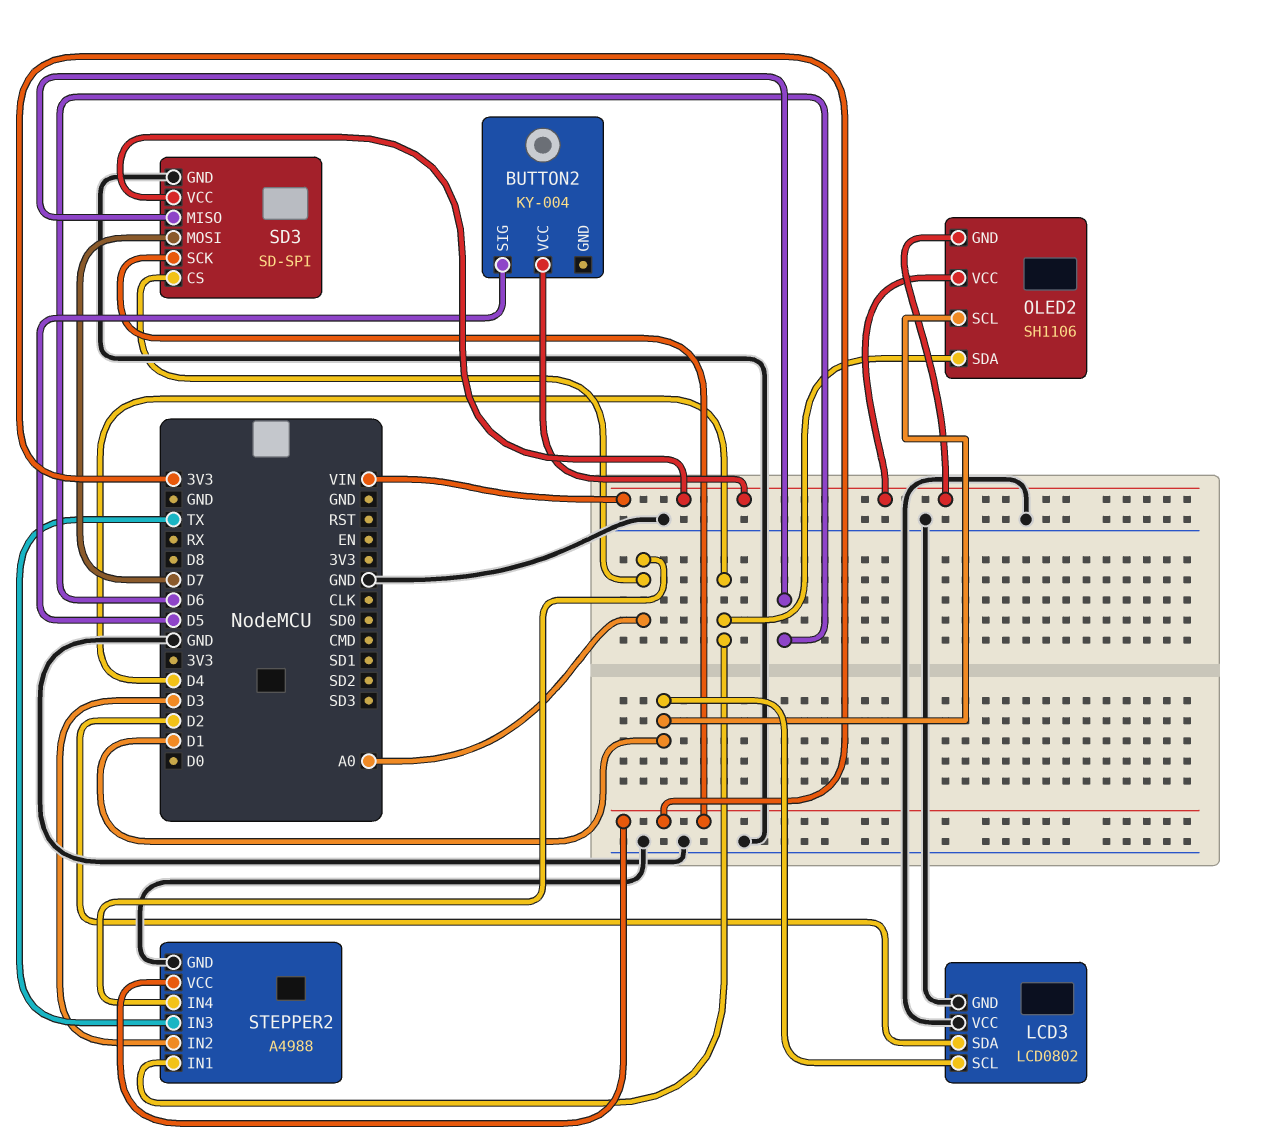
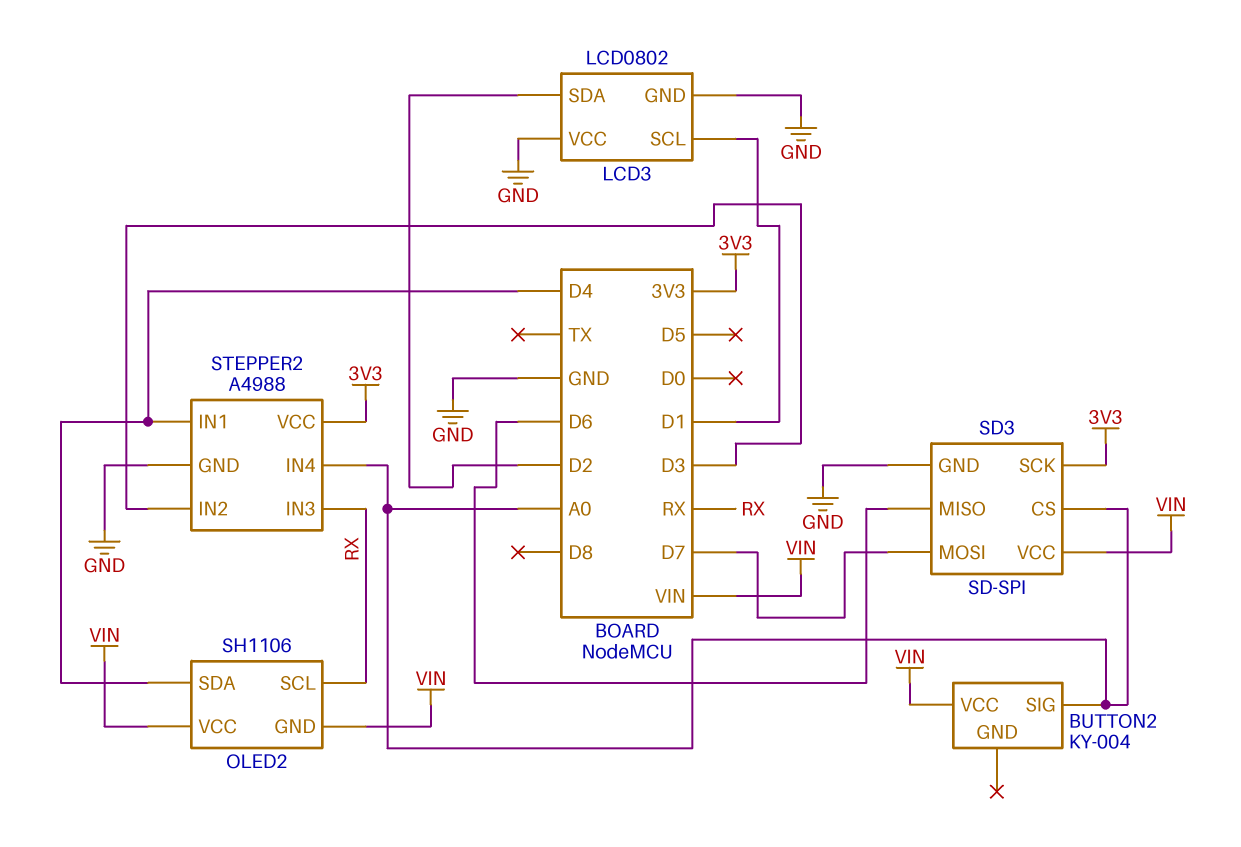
BUTTON2 pin SIG: D5 -> A0
OLED2 pin SCL: D1 -> RX
STEPPER2 pin IN3: TX -> RX

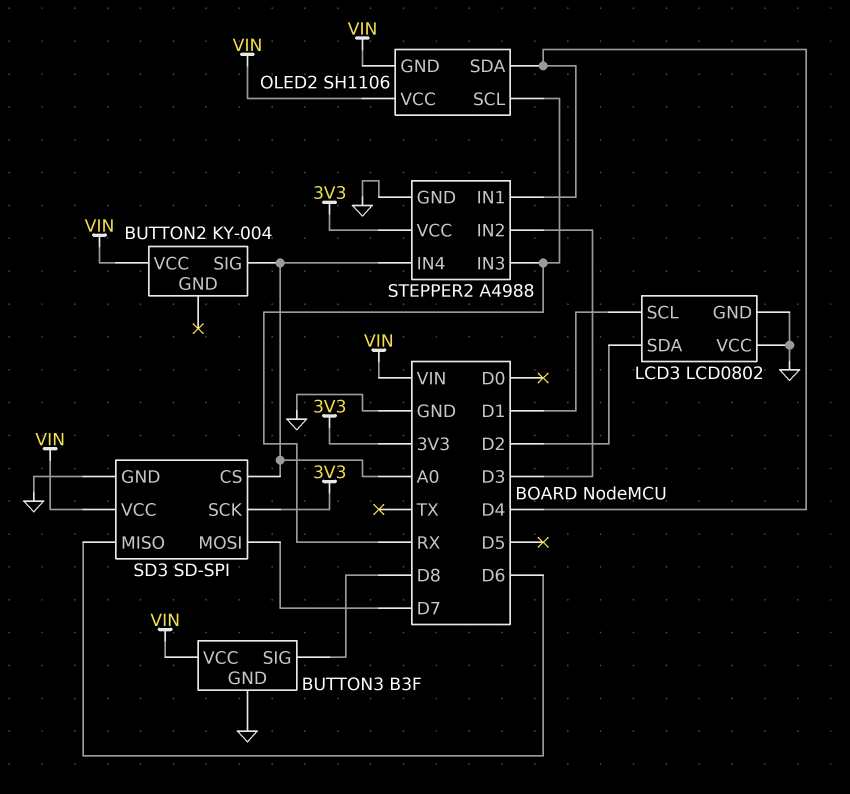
BUTTON3: none -> B3F
BUTTON3 pin GND: none -> GND
BUTTON3 pin SIG: none -> D8
BUTTON3 pin VCC: none -> VIN

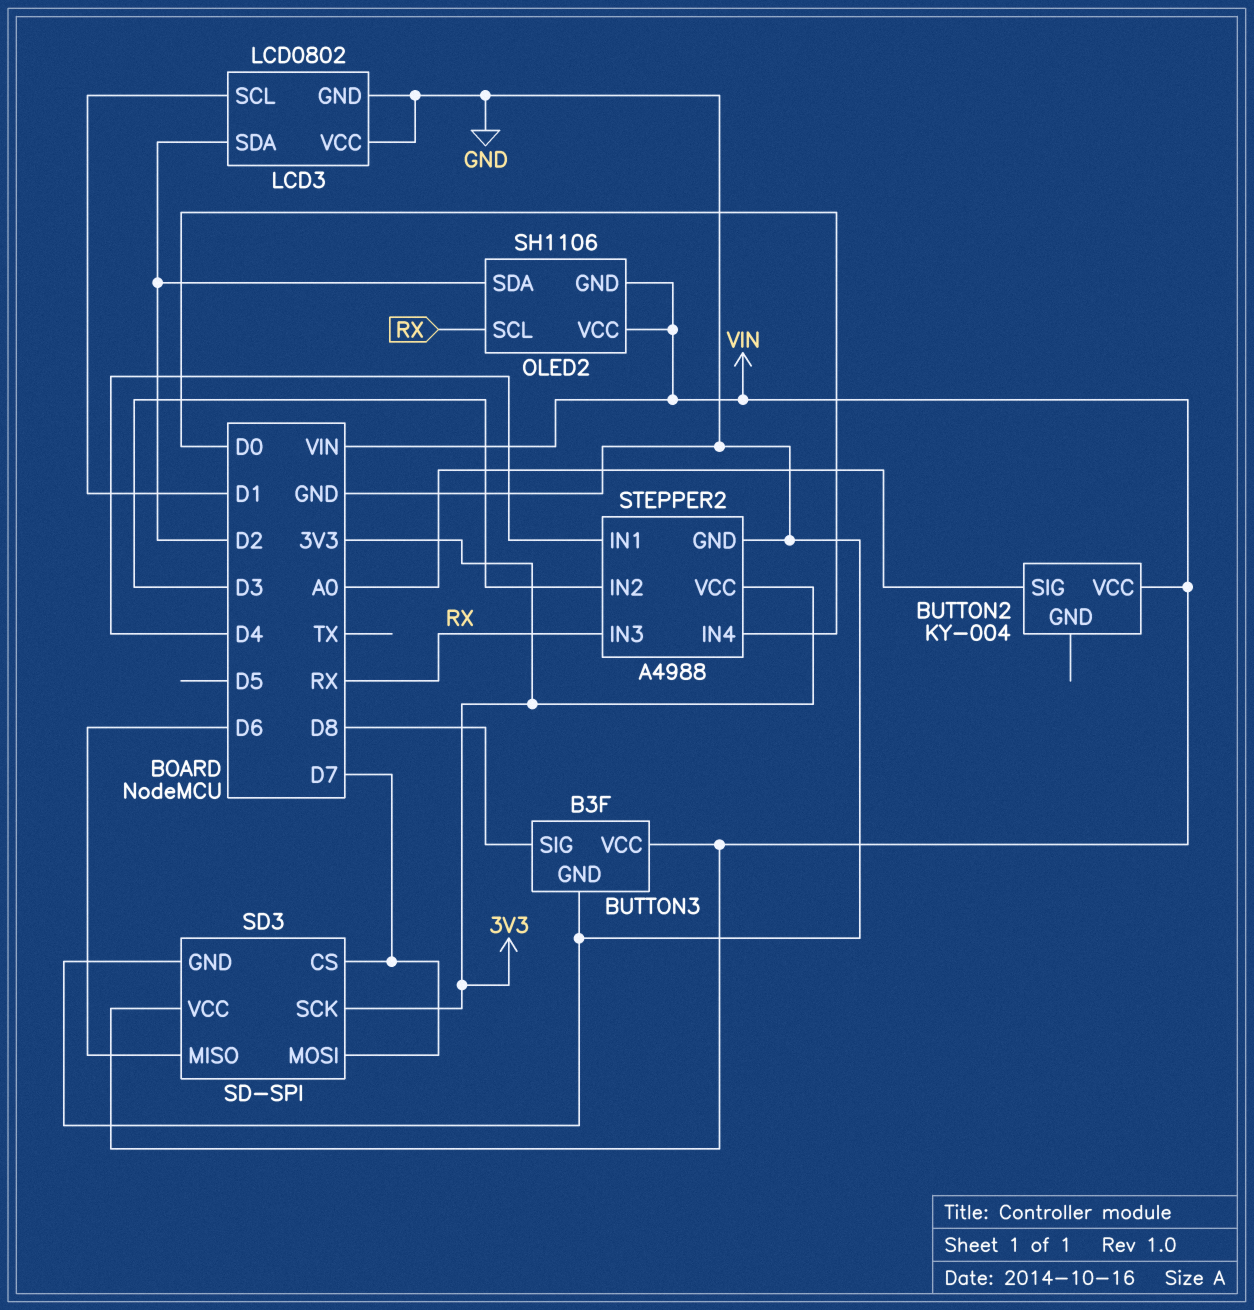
OLED2 pin SDA: D4 -> D2
SD3 pin CS: A0 -> D7
STEPPER2 pin IN4: A0 -> D0

